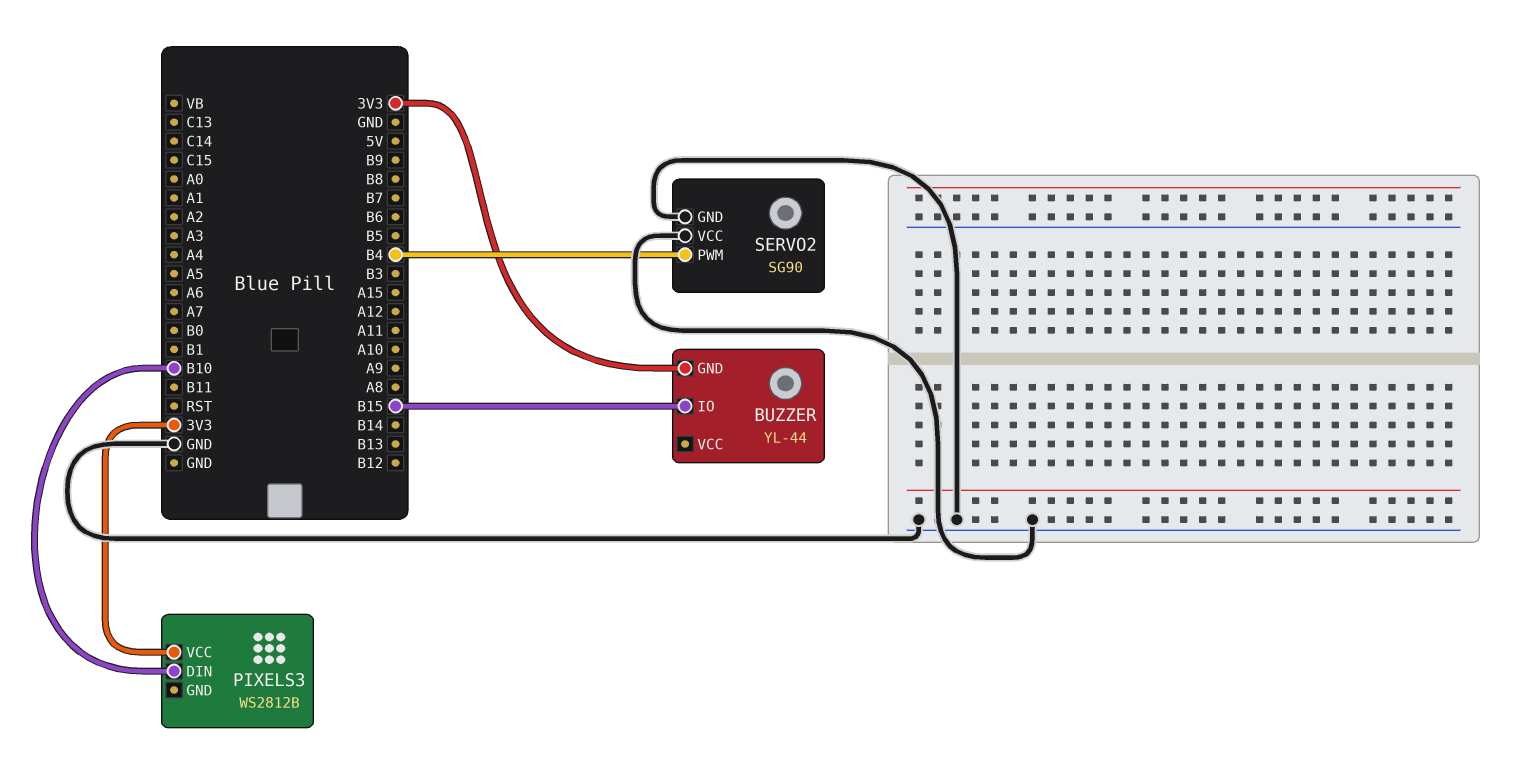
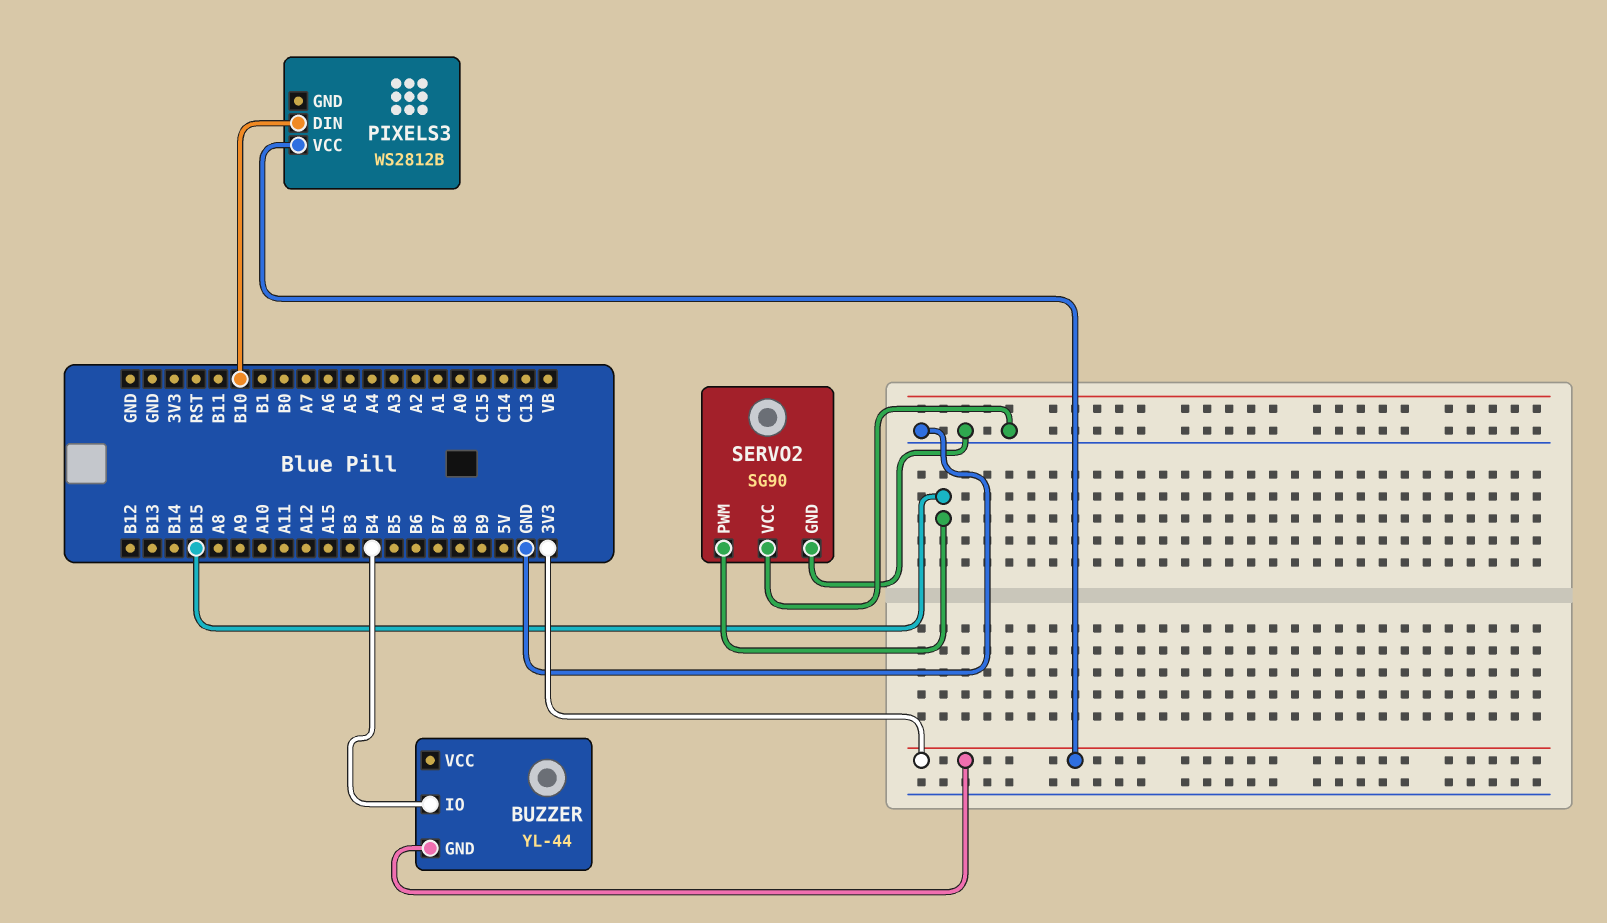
BUZZER pin IO: B15 -> B4
SERVO2 pin PWM: B4 -> B15

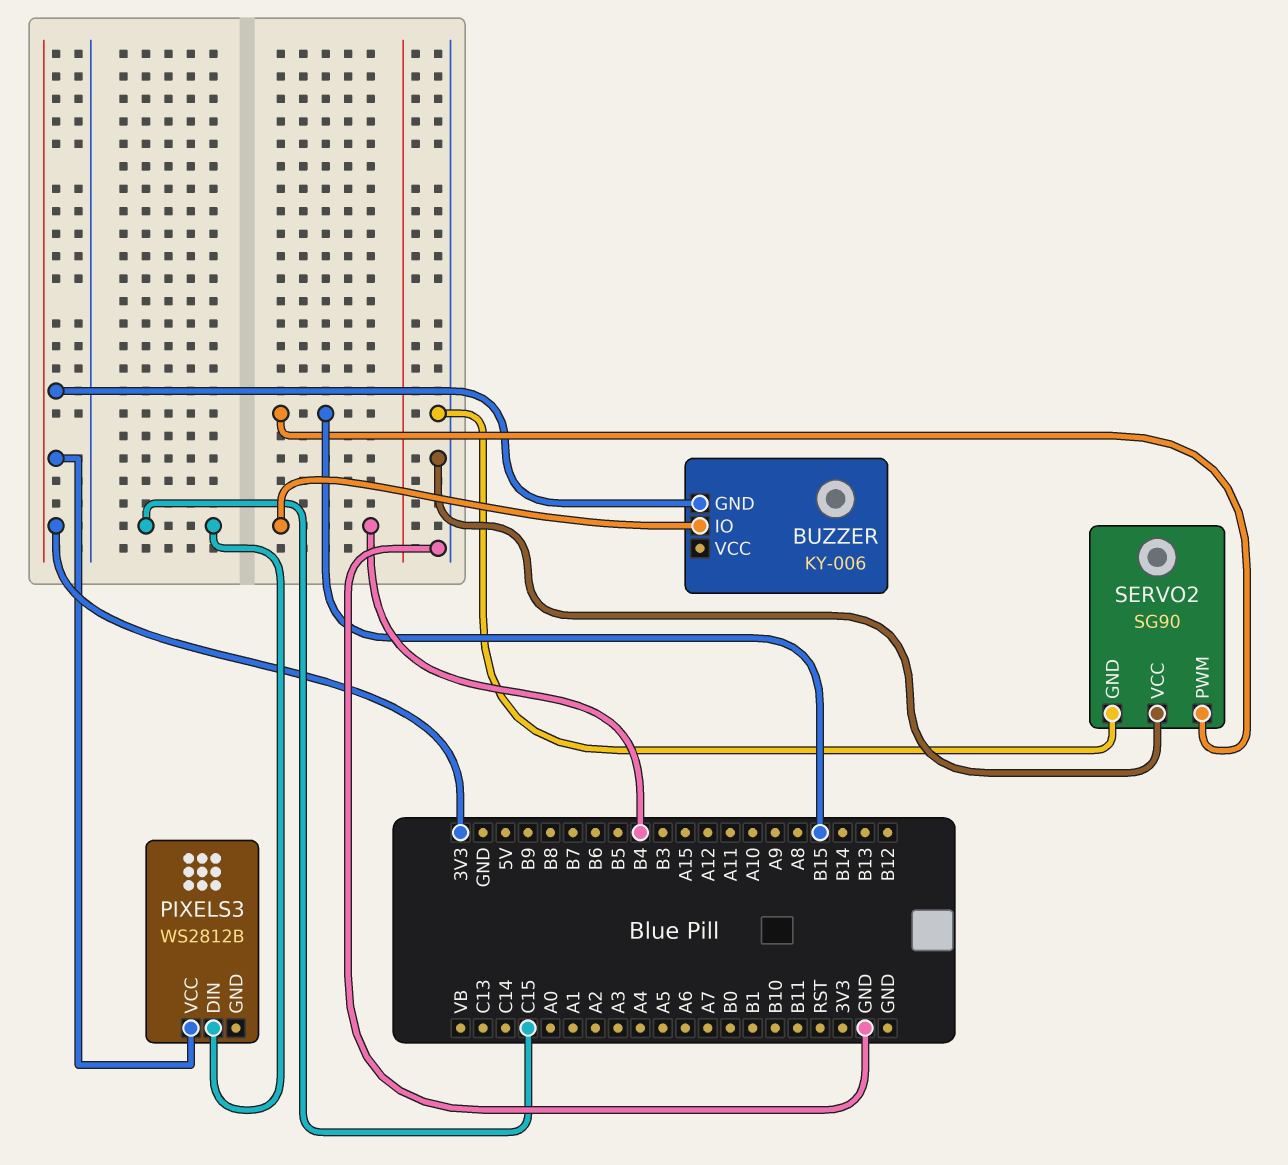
BUZZER: YL-44 -> KY-006
PIXELS3 pin DIN: B10 -> C15

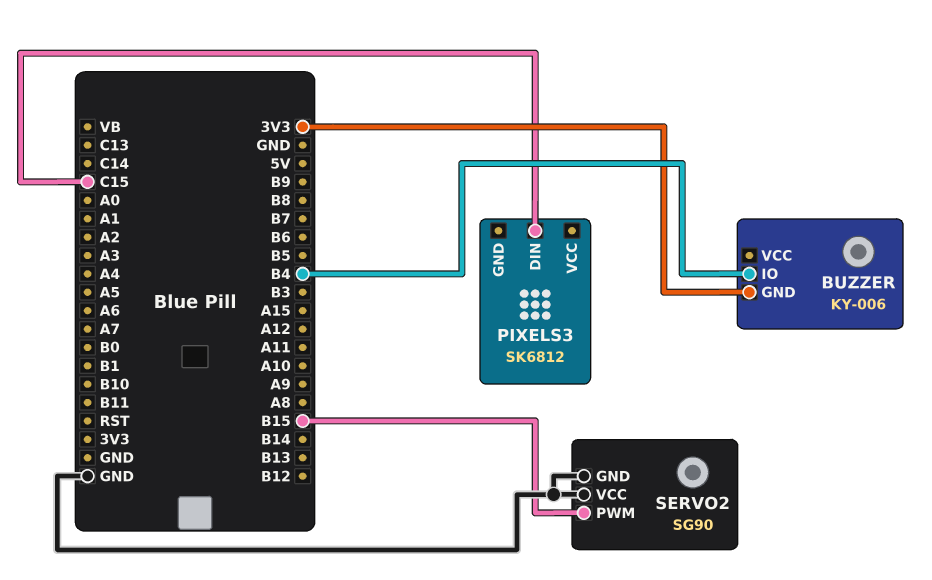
PIXELS3: WS2812B -> SK6812
PIXELS3 pin VCC: 3V3 -> none

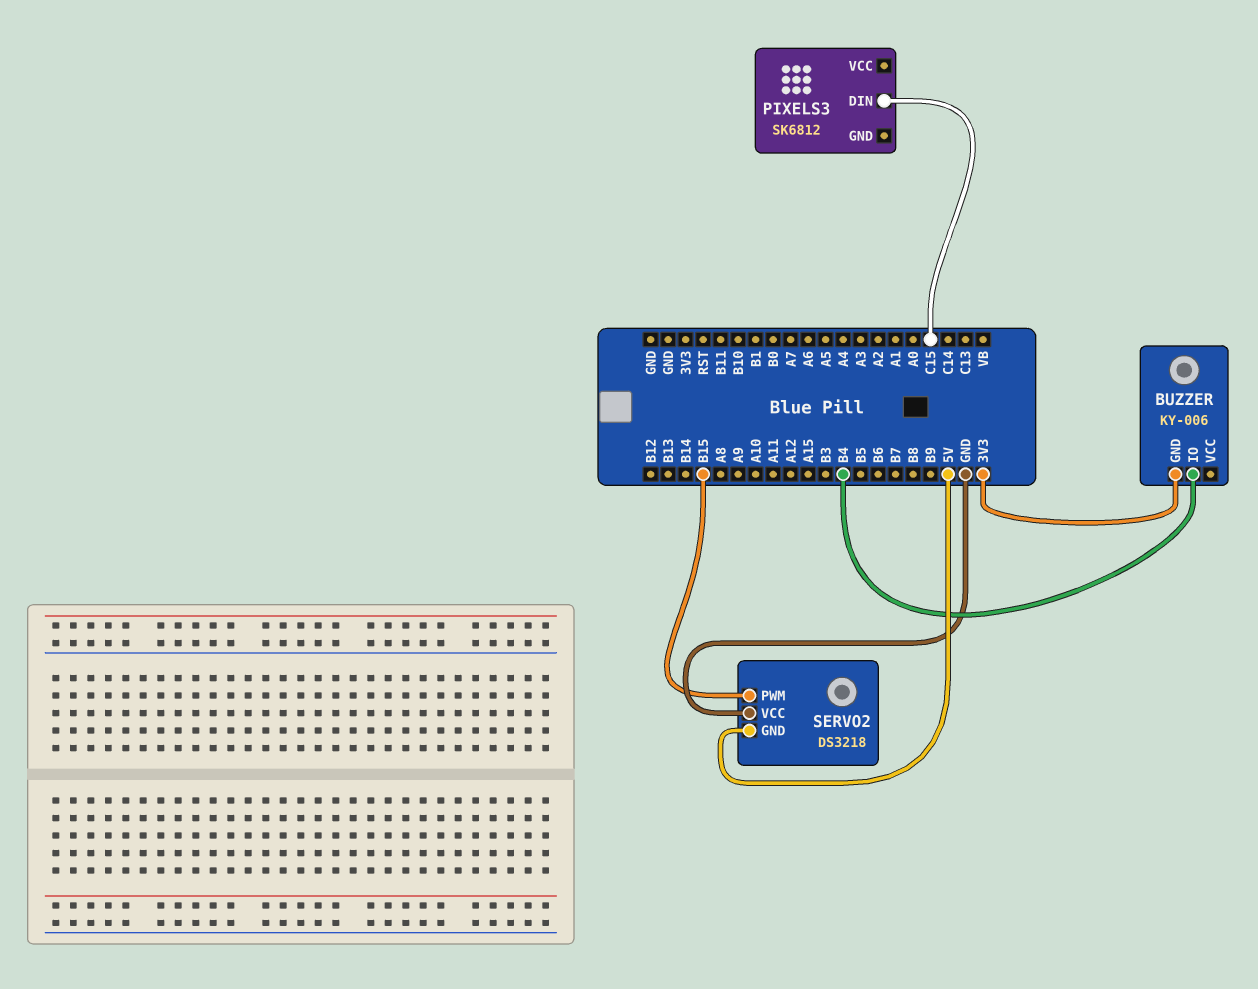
SERVO2: SG90 -> DS3218
SERVO2 pin GND: GND -> 5V

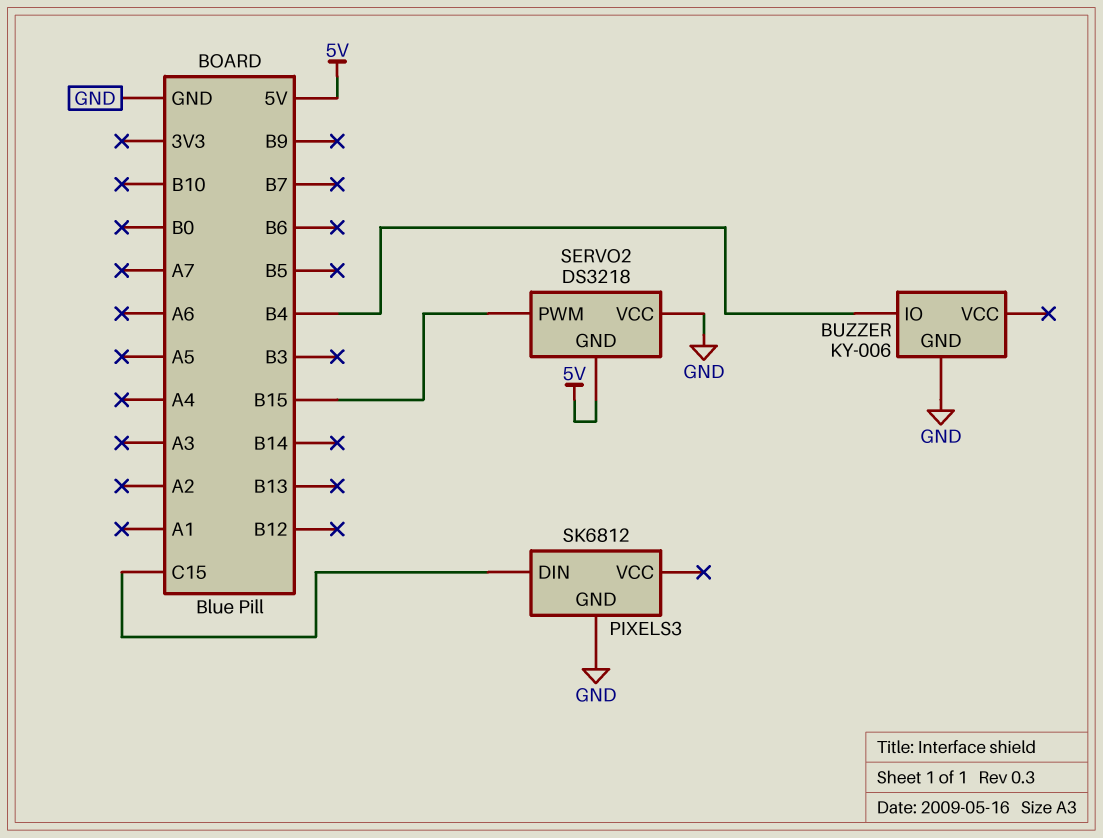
BUZZER pin GND: 3V3 -> GND
PIXELS3 pin GND: none -> GND

